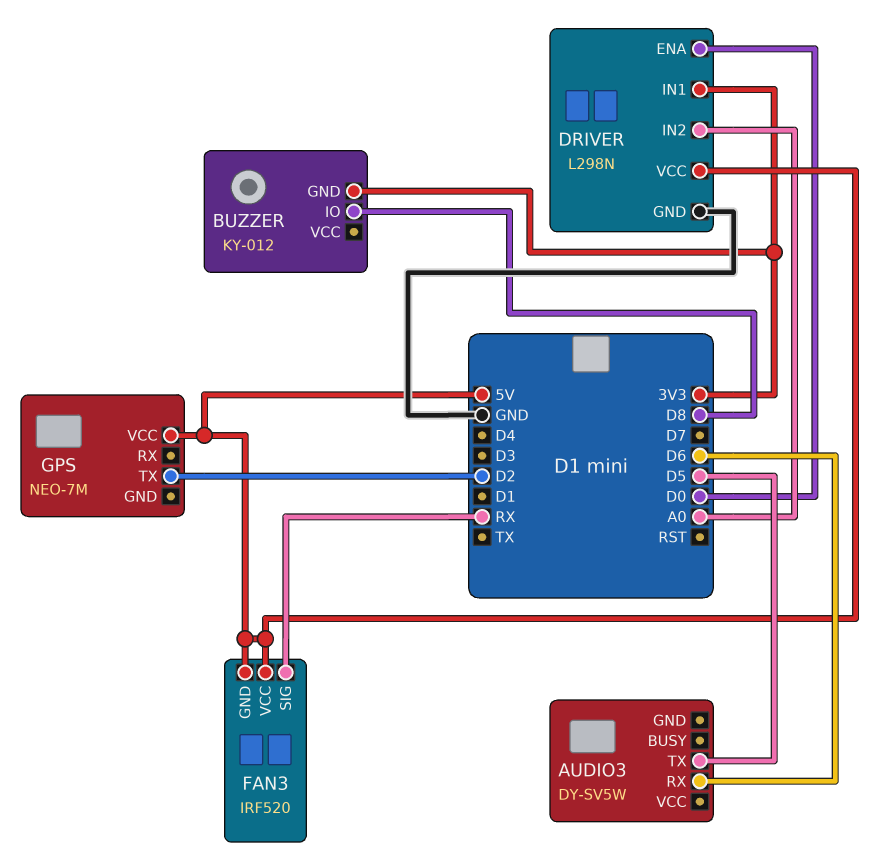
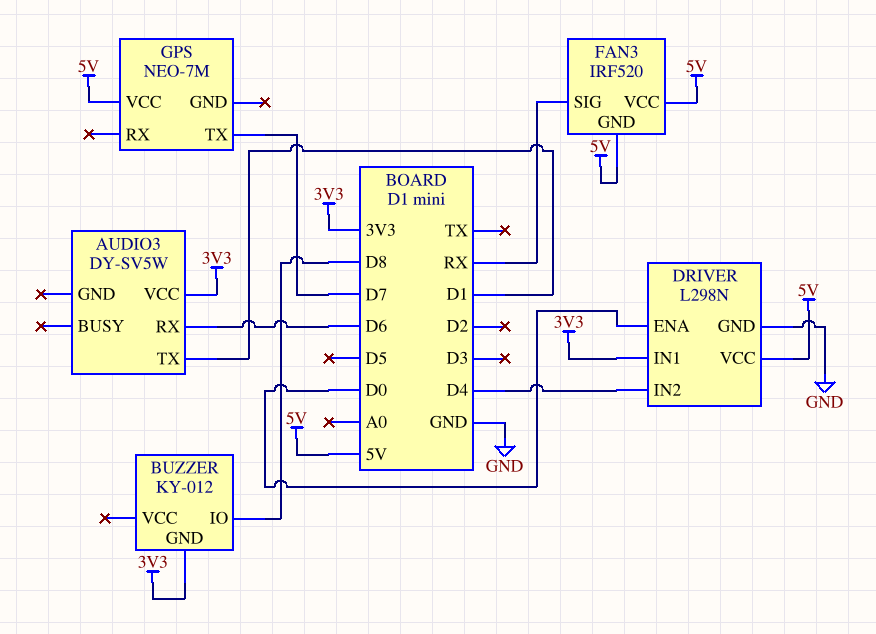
AUDIO3 pin TX: D5 -> D1
AUDIO3 pin VCC: none -> 3V3
DRIVER pin IN2: A0 -> D4
GPS pin TX: D2 -> D7

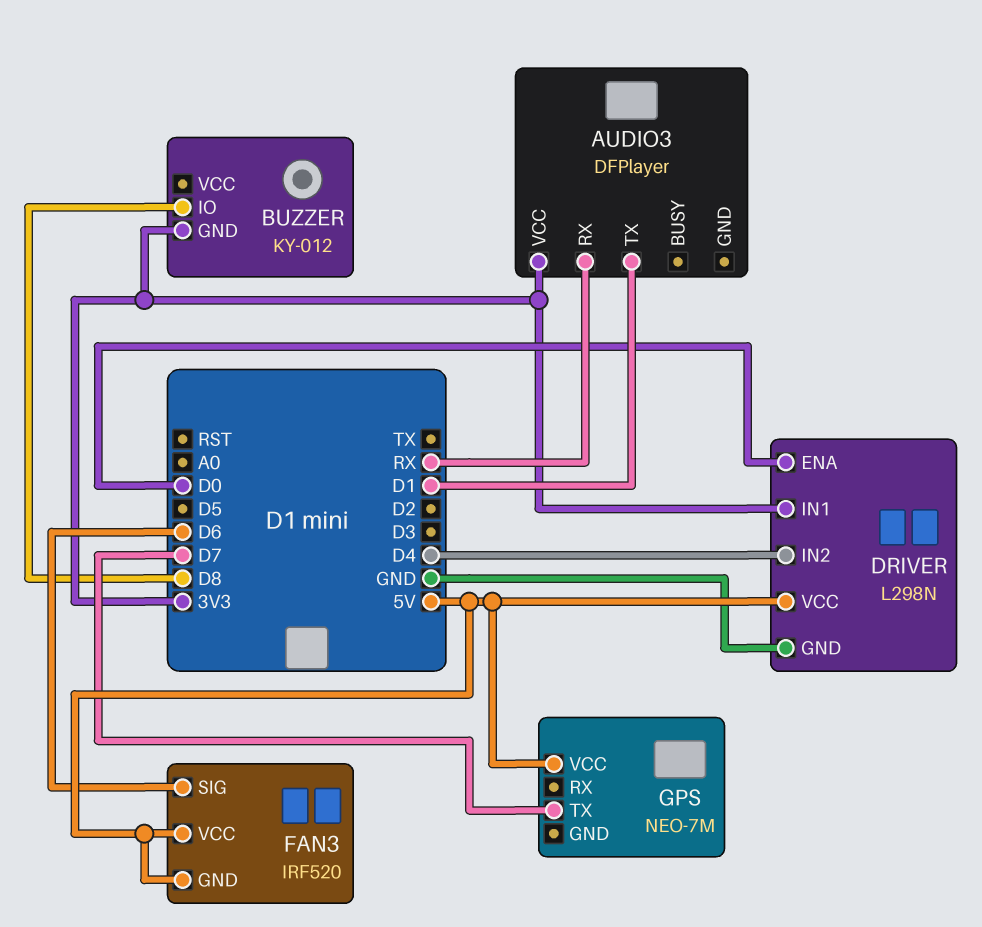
AUDIO3: DY-SV5W -> DFPlayer
AUDIO3 pin RX: D6 -> RX
FAN3 pin SIG: RX -> D6

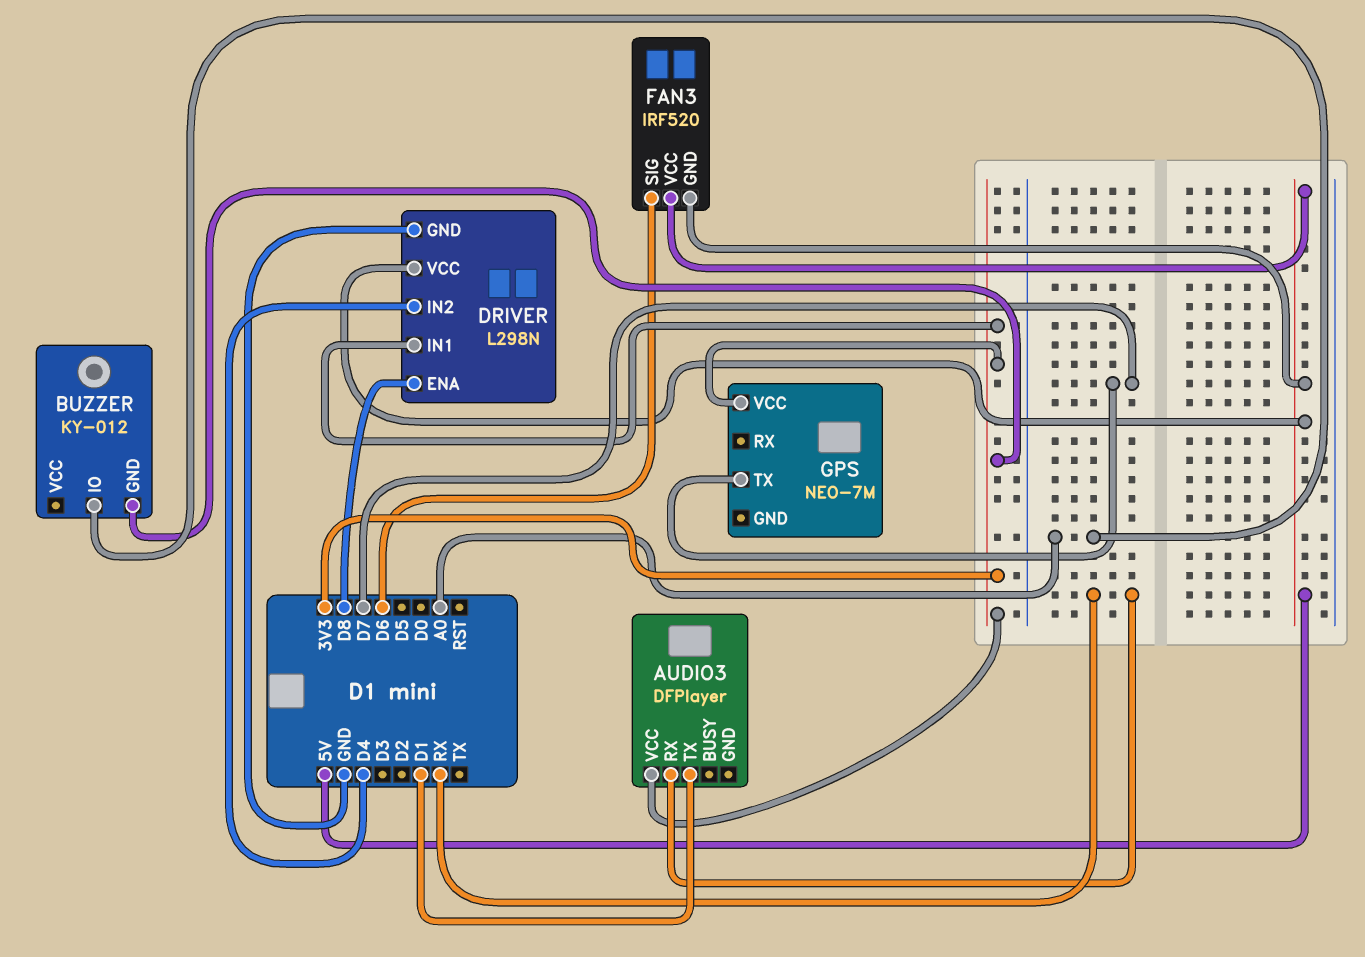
BUZZER pin IO: D8 -> A0
DRIVER pin ENA: D0 -> D8
GPS pin VCC: 5V -> 3V3

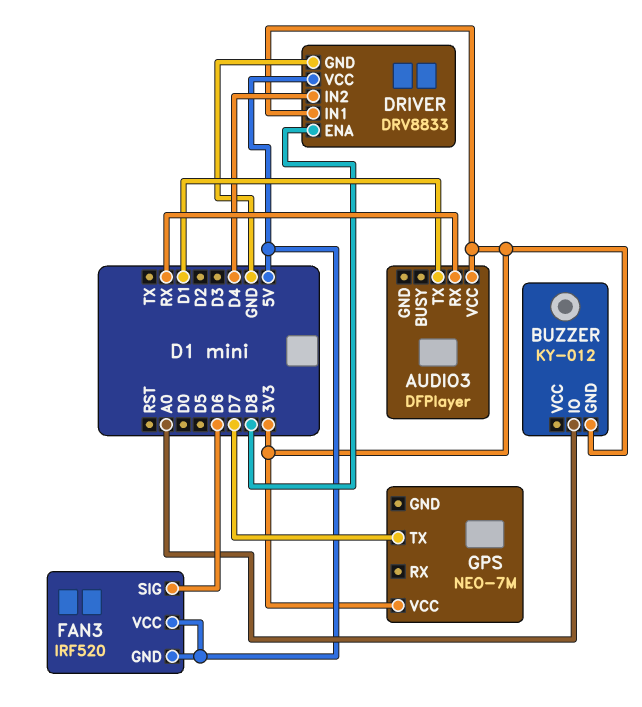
DRIVER: L298N -> DRV8833

